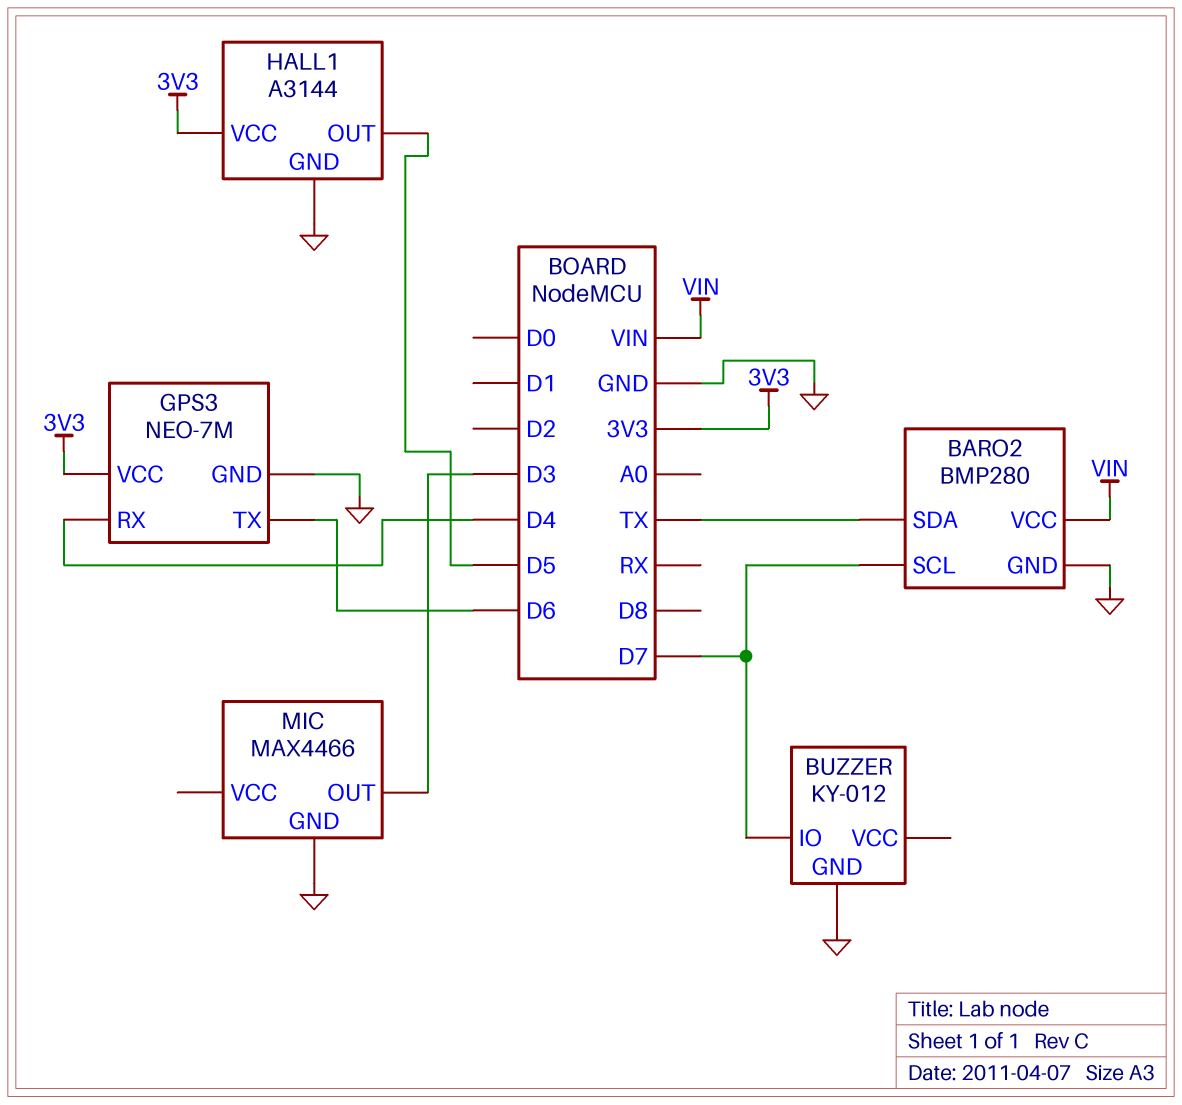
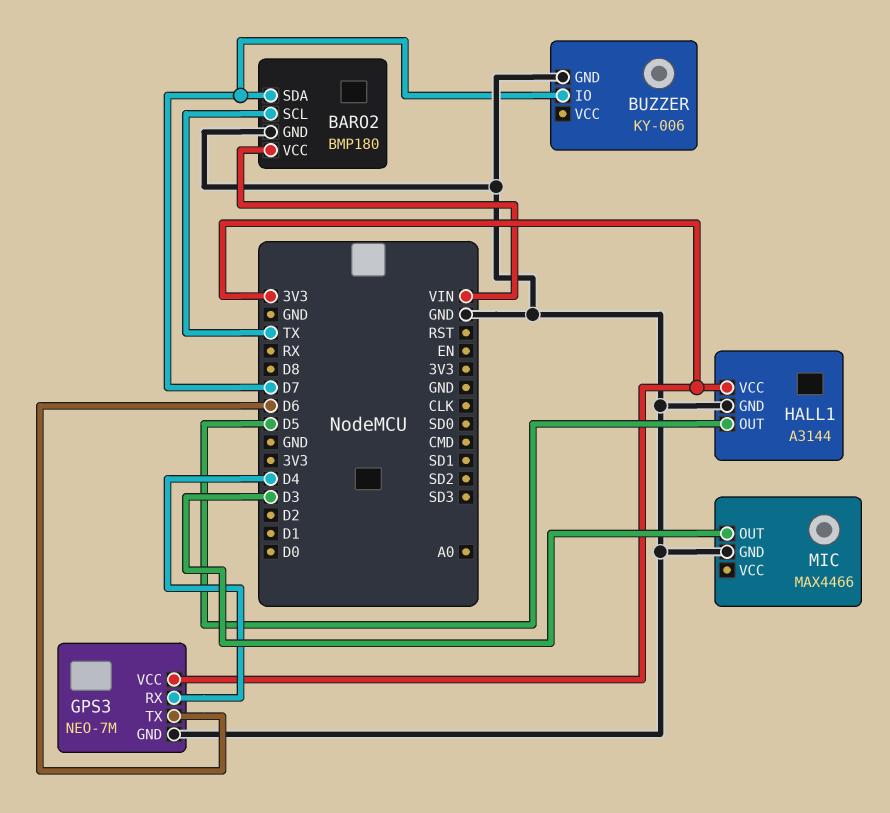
BARO2: BMP280 -> BMP180
BARO2 pin SCL: D7 -> TX
BARO2 pin SDA: TX -> D7
BUZZER: KY-012 -> KY-006

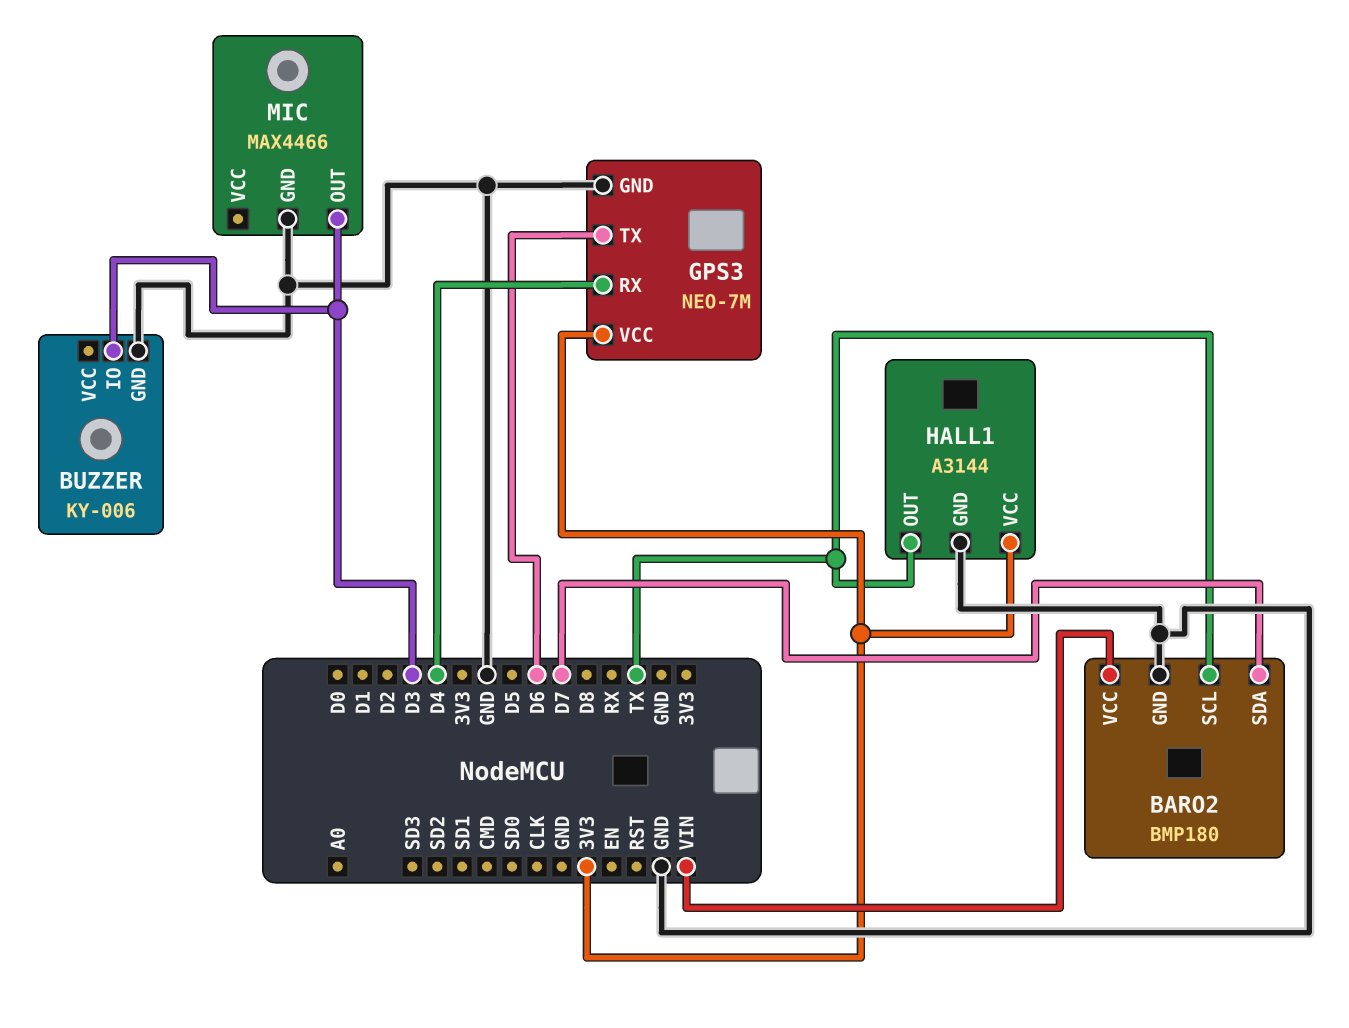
BUZZER pin IO: D7 -> D3
HALL1 pin OUT: D5 -> TX

